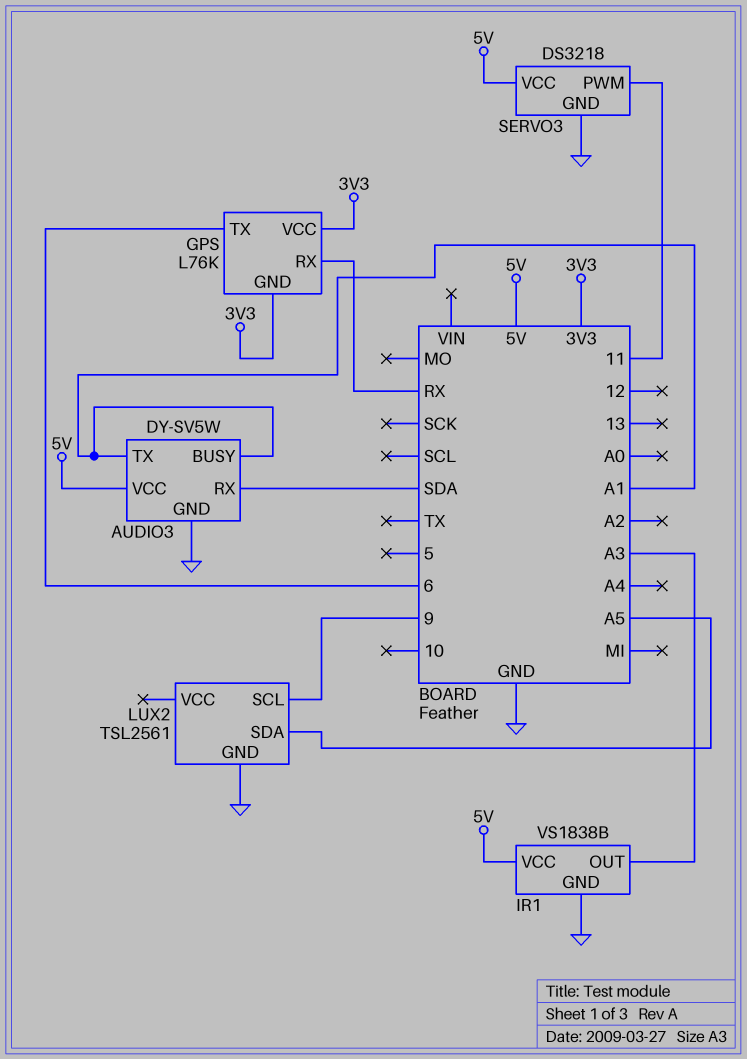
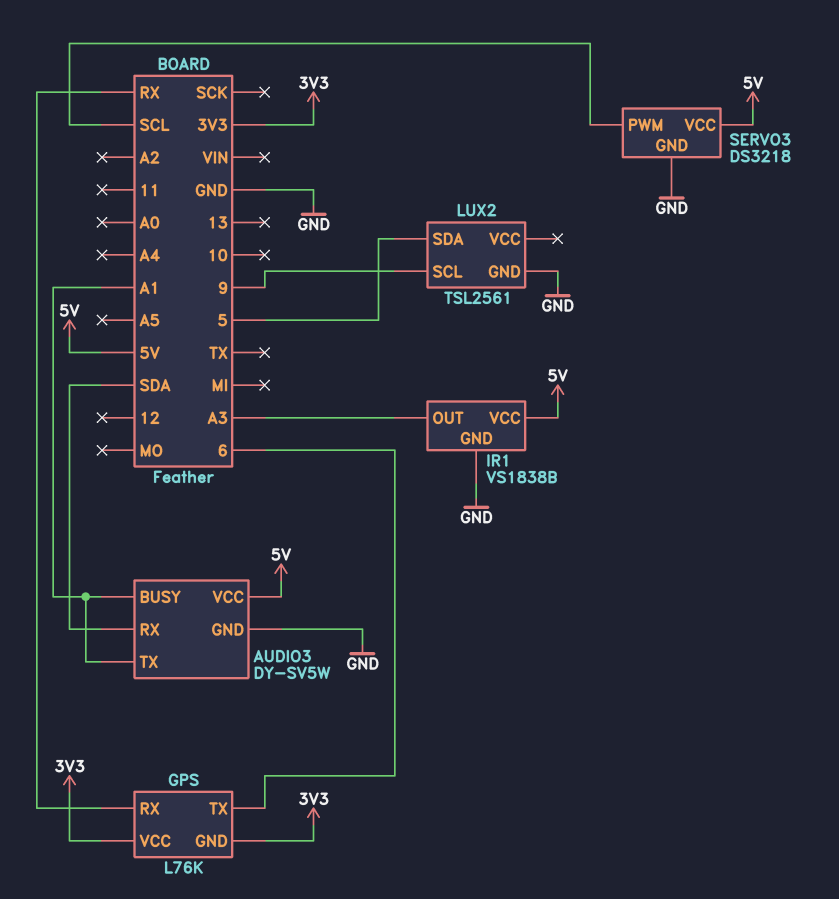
LUX2 pin SDA: A5 -> 5
SERVO3 pin PWM: 11 -> SCL

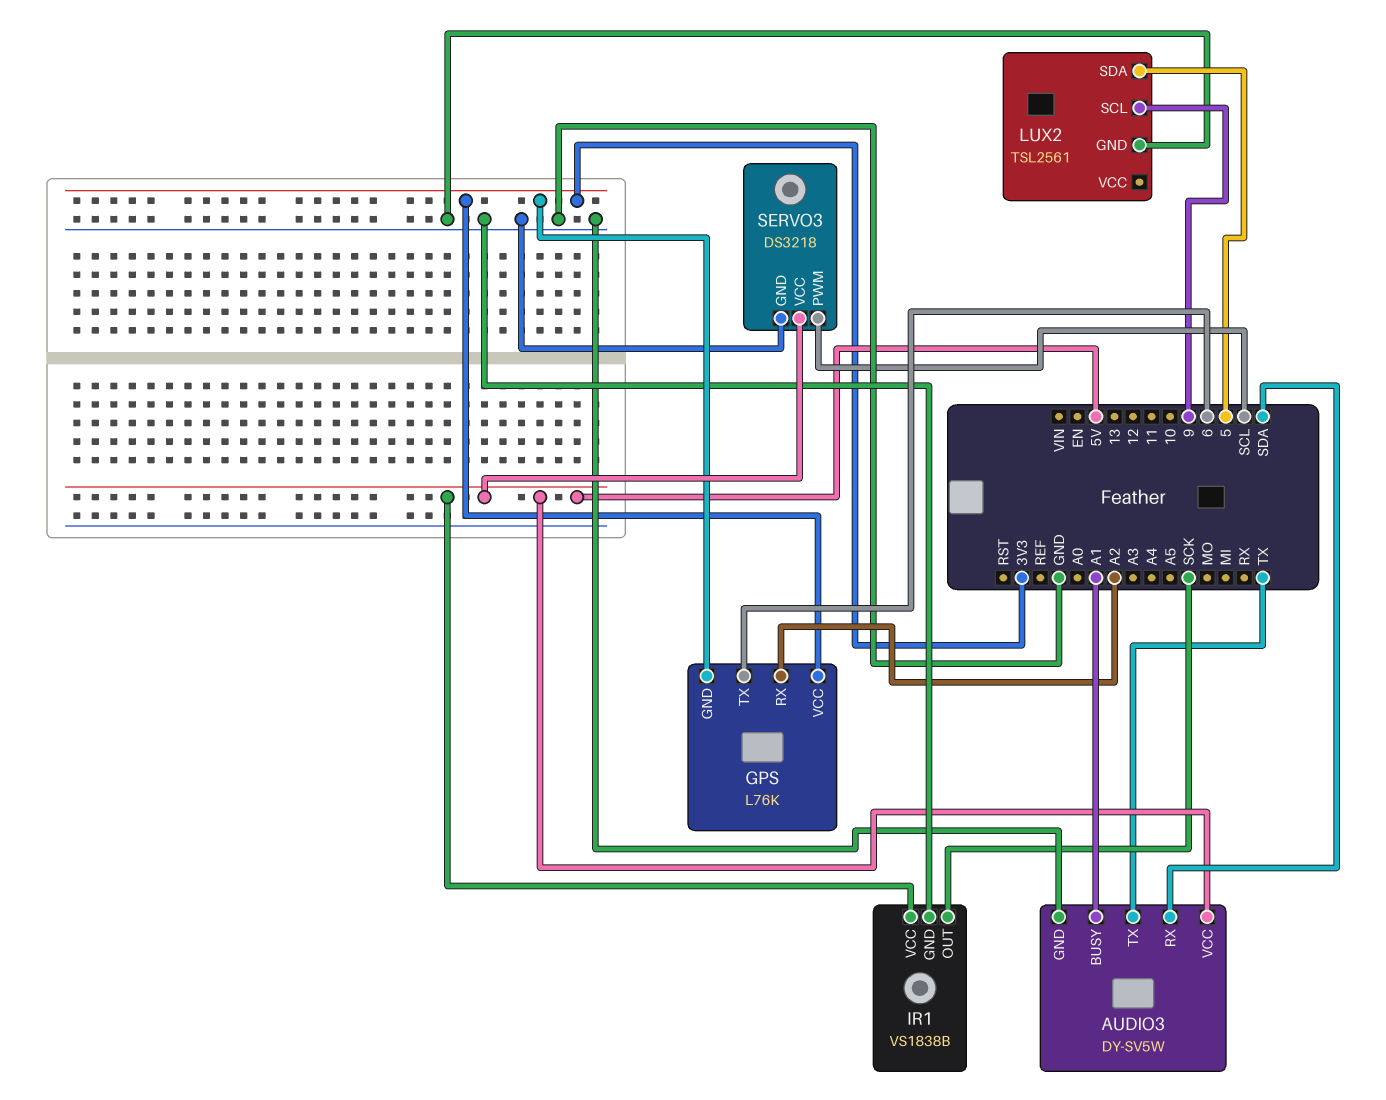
AUDIO3 pin TX: A1 -> TX
GPS pin RX: RX -> A2
IR1 pin OUT: A3 -> SCK

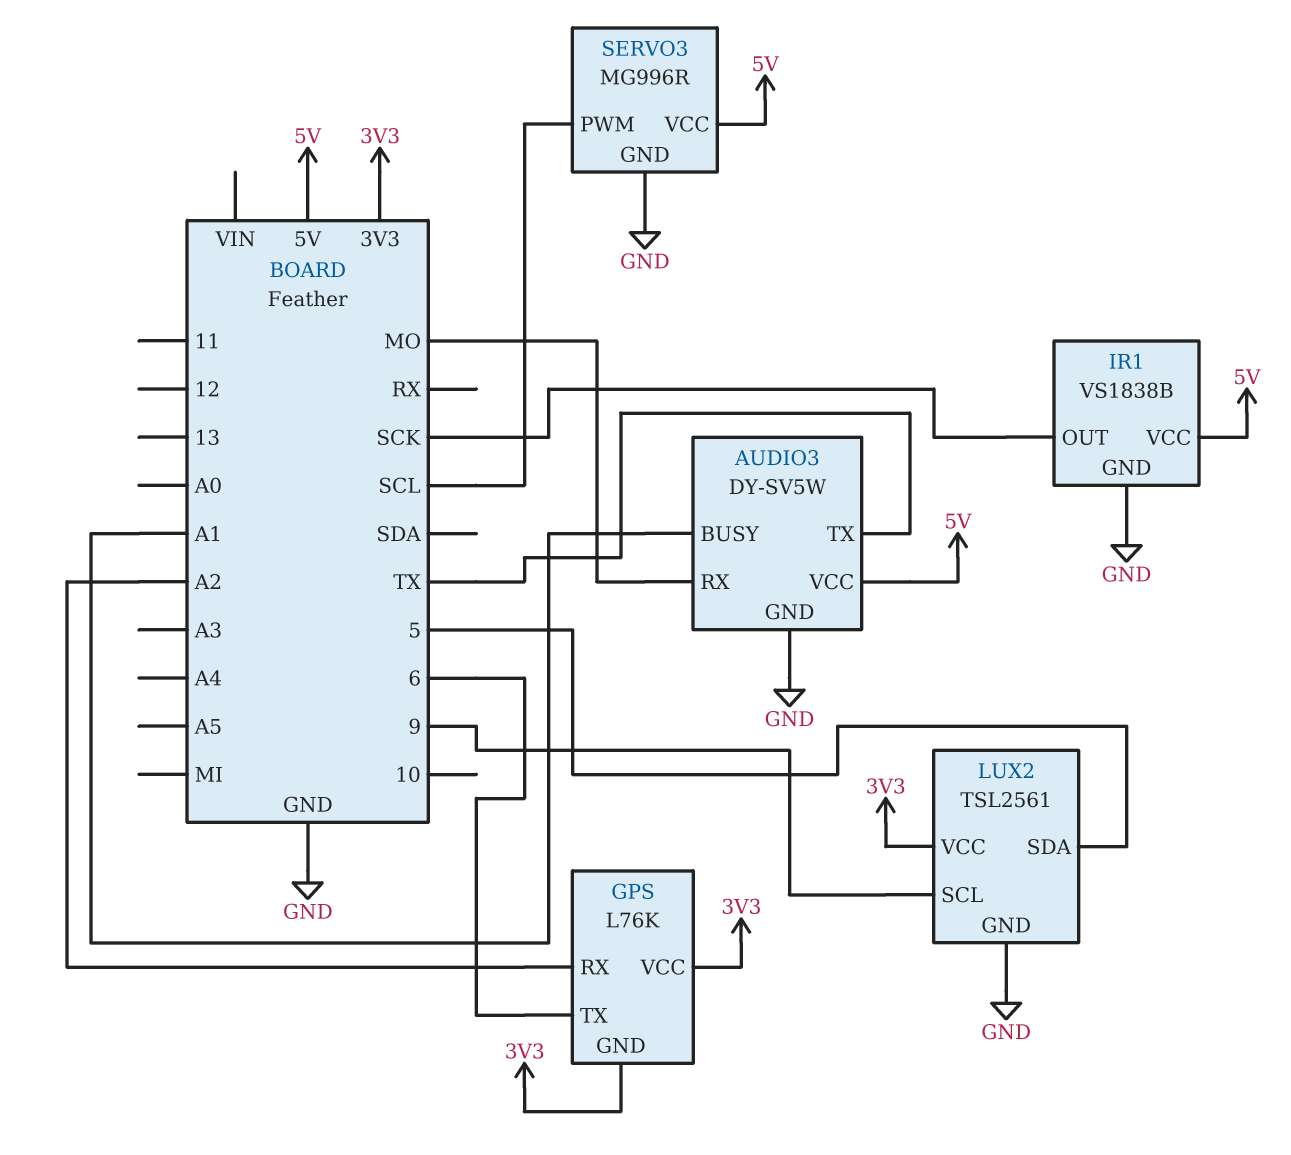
AUDIO3 pin RX: SDA -> MO
LUX2 pin VCC: none -> 3V3
SERVO3: DS3218 -> MG996R

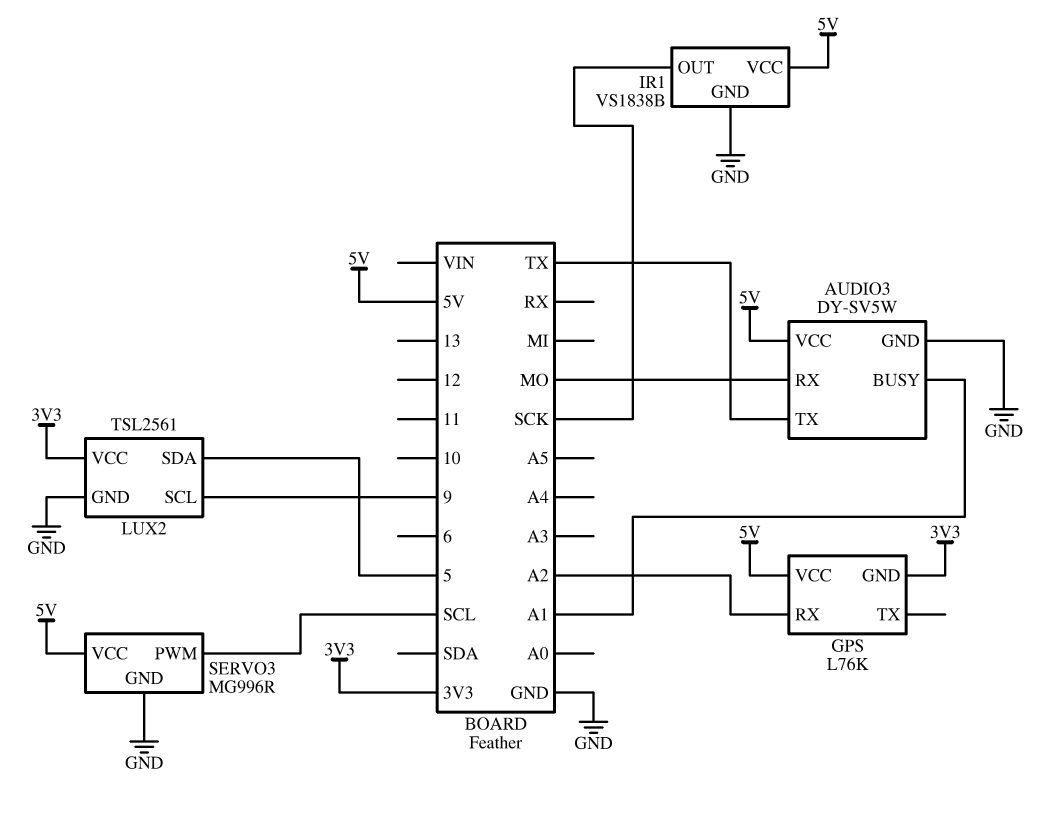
GPS pin TX: 6 -> none
GPS pin VCC: 3V3 -> 5V

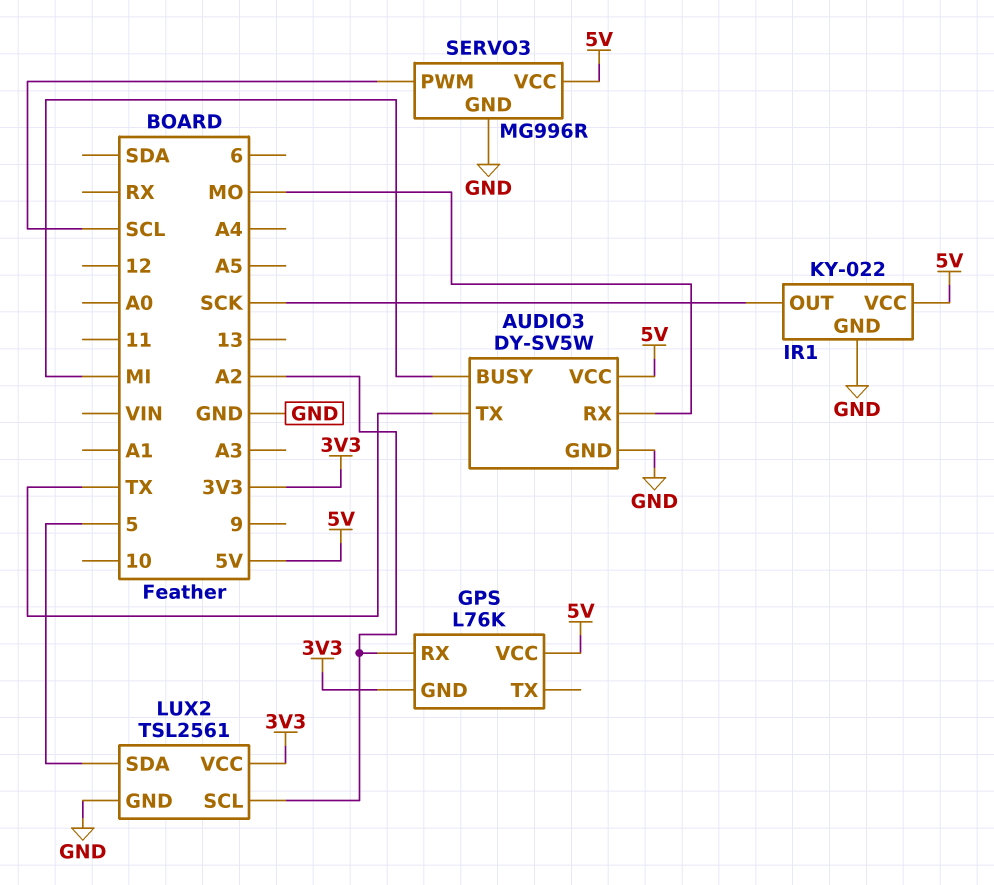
AUDIO3 pin BUSY: A1 -> MI
IR1: VS1838B -> KY-022
LUX2 pin SCL: 9 -> A2

